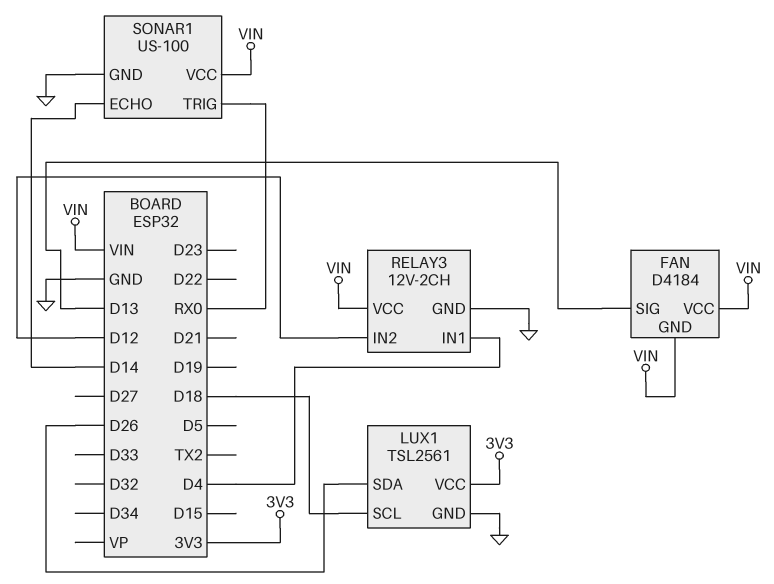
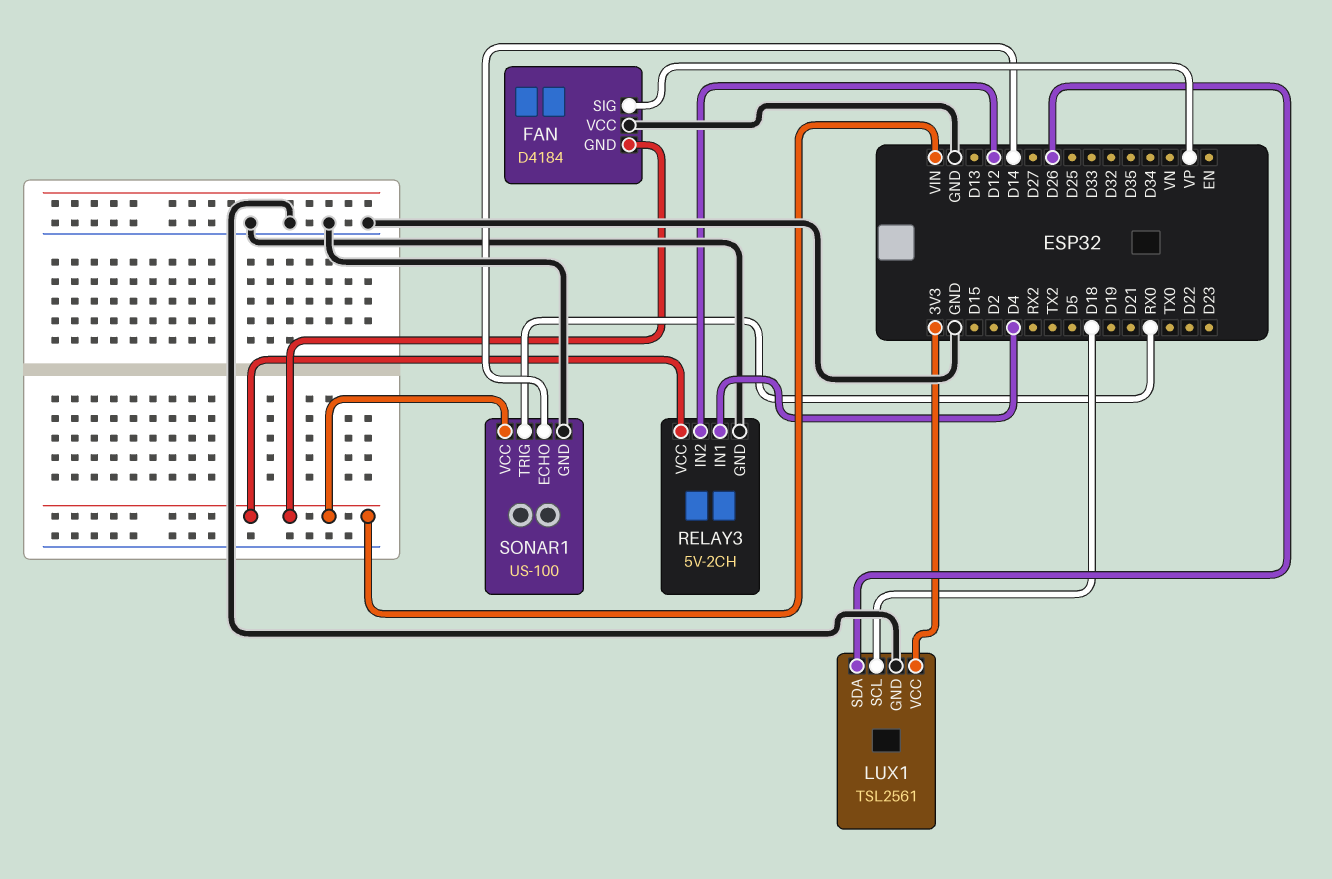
FAN pin SIG: D13 -> VP
FAN pin VCC: VIN -> GND
RELAY3: 12V-2CH -> 5V-2CH

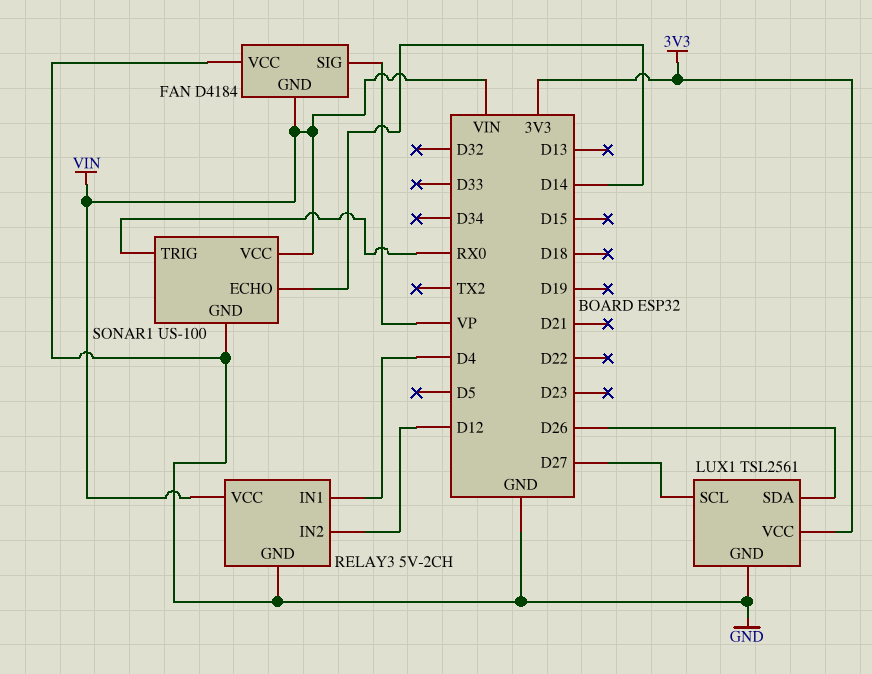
LUX1 pin SCL: D18 -> D27

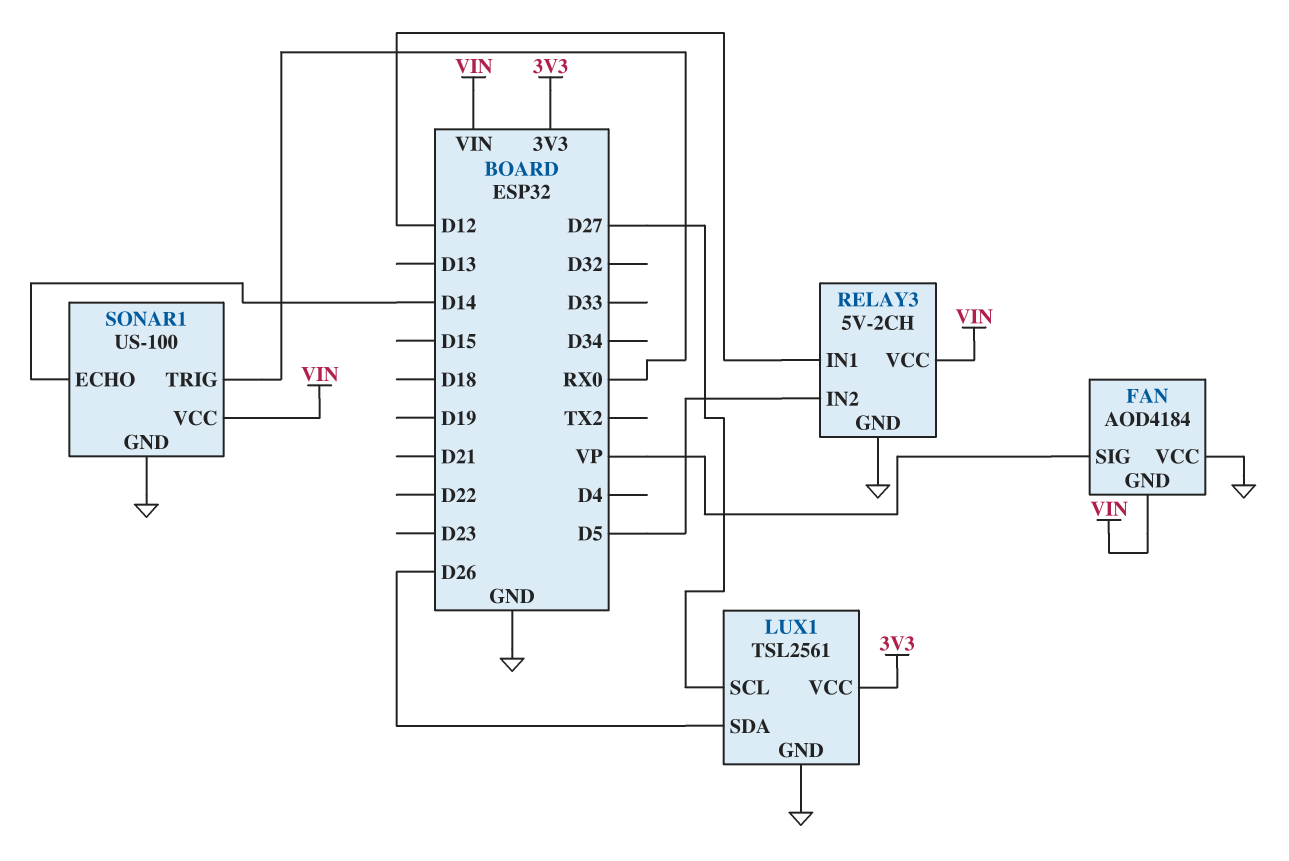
FAN: D4184 -> AOD4184
RELAY3 pin IN1: D4 -> D12
RELAY3 pin IN2: D12 -> D5

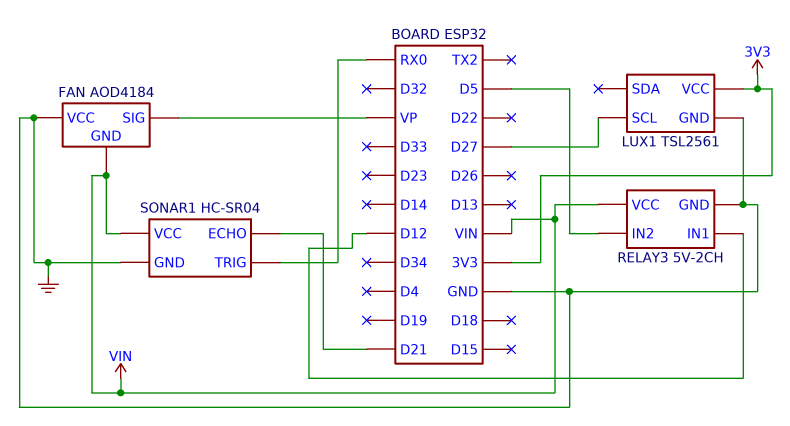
LUX1 pin SDA: D26 -> none
SONAR1: US-100 -> HC-SR04
SONAR1 pin ECHO: D14 -> D21

